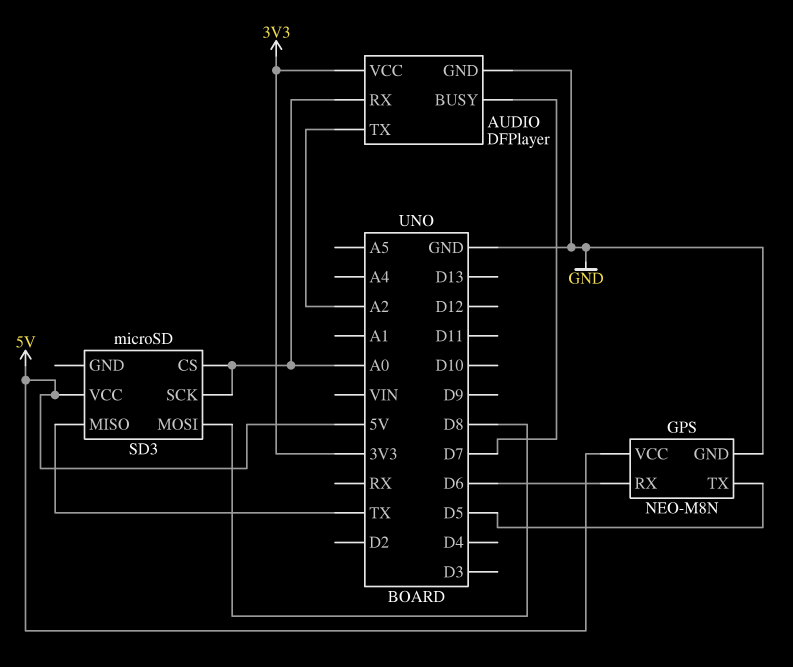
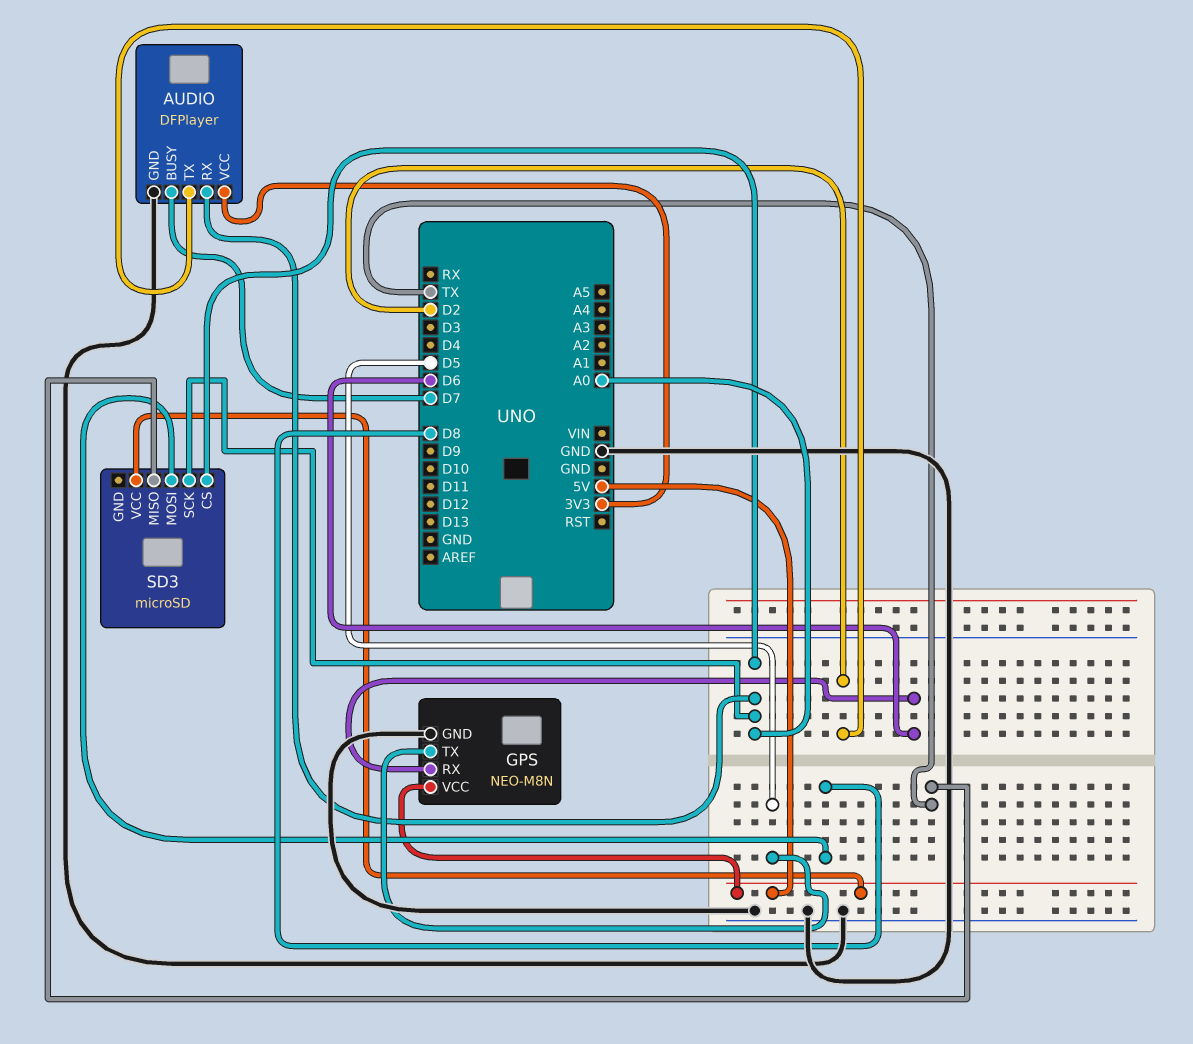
AUDIO pin TX: A2 -> D2

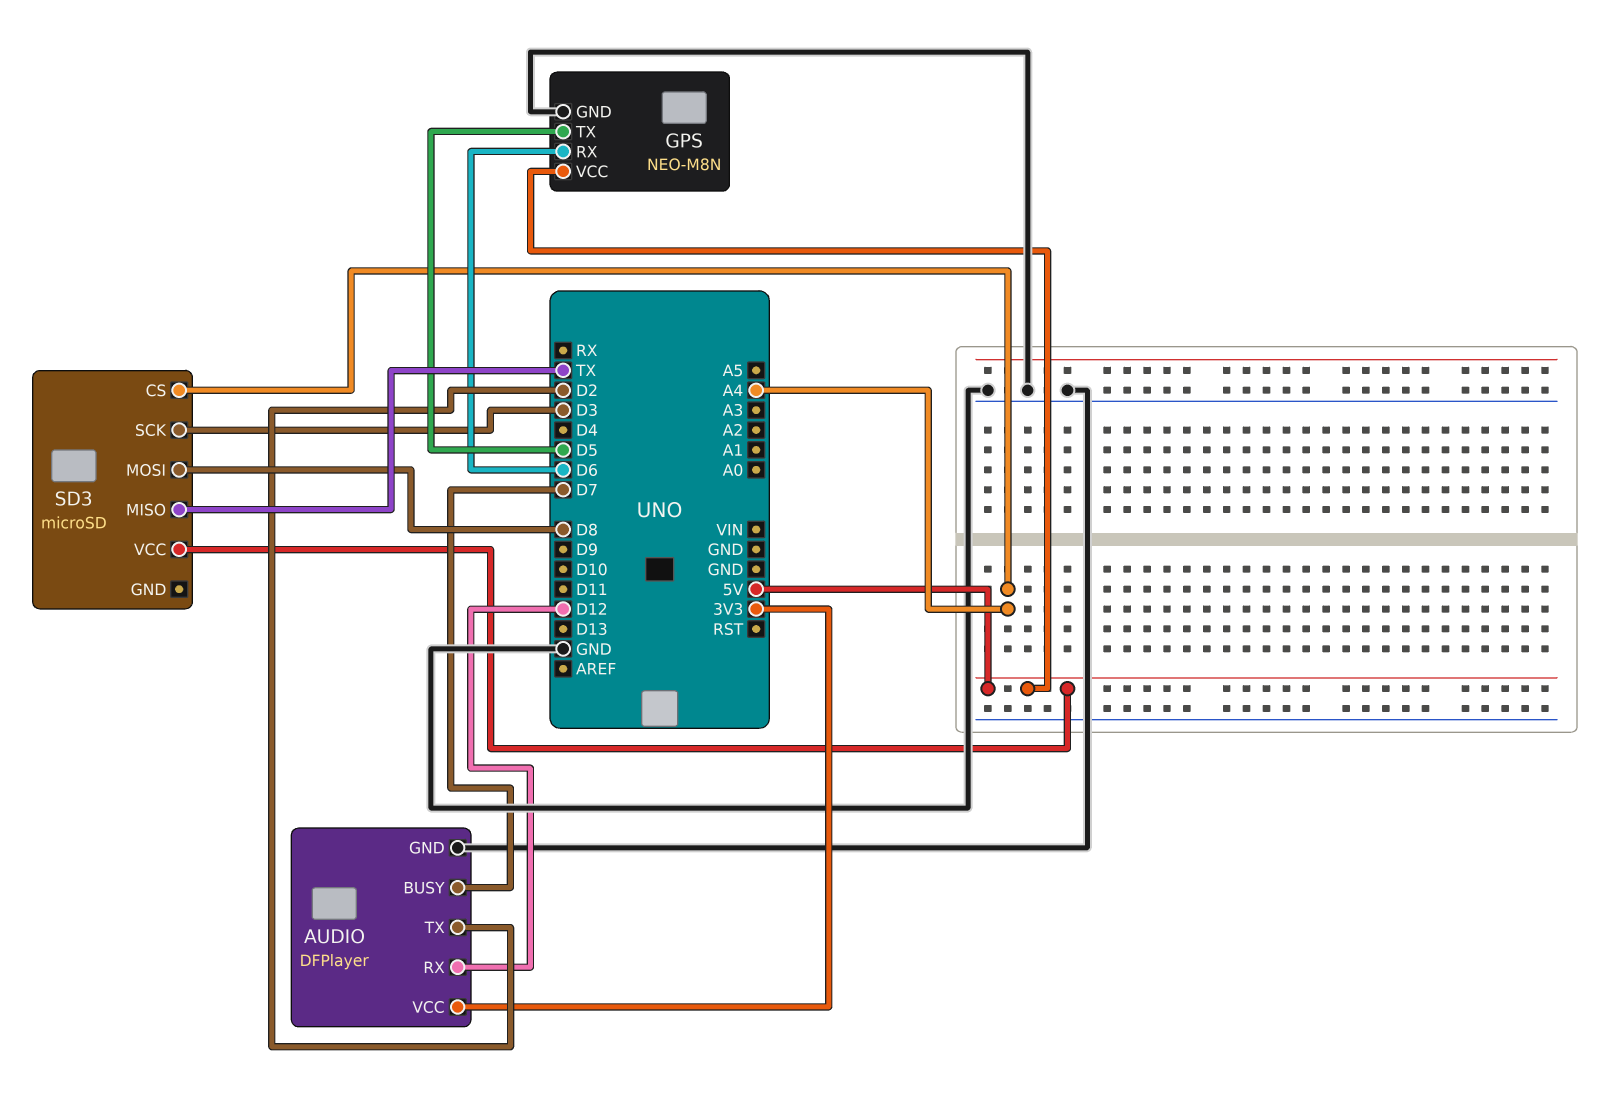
AUDIO pin RX: A0 -> D12
SD3 pin CS: A0 -> A4
SD3 pin SCK: A0 -> D3

